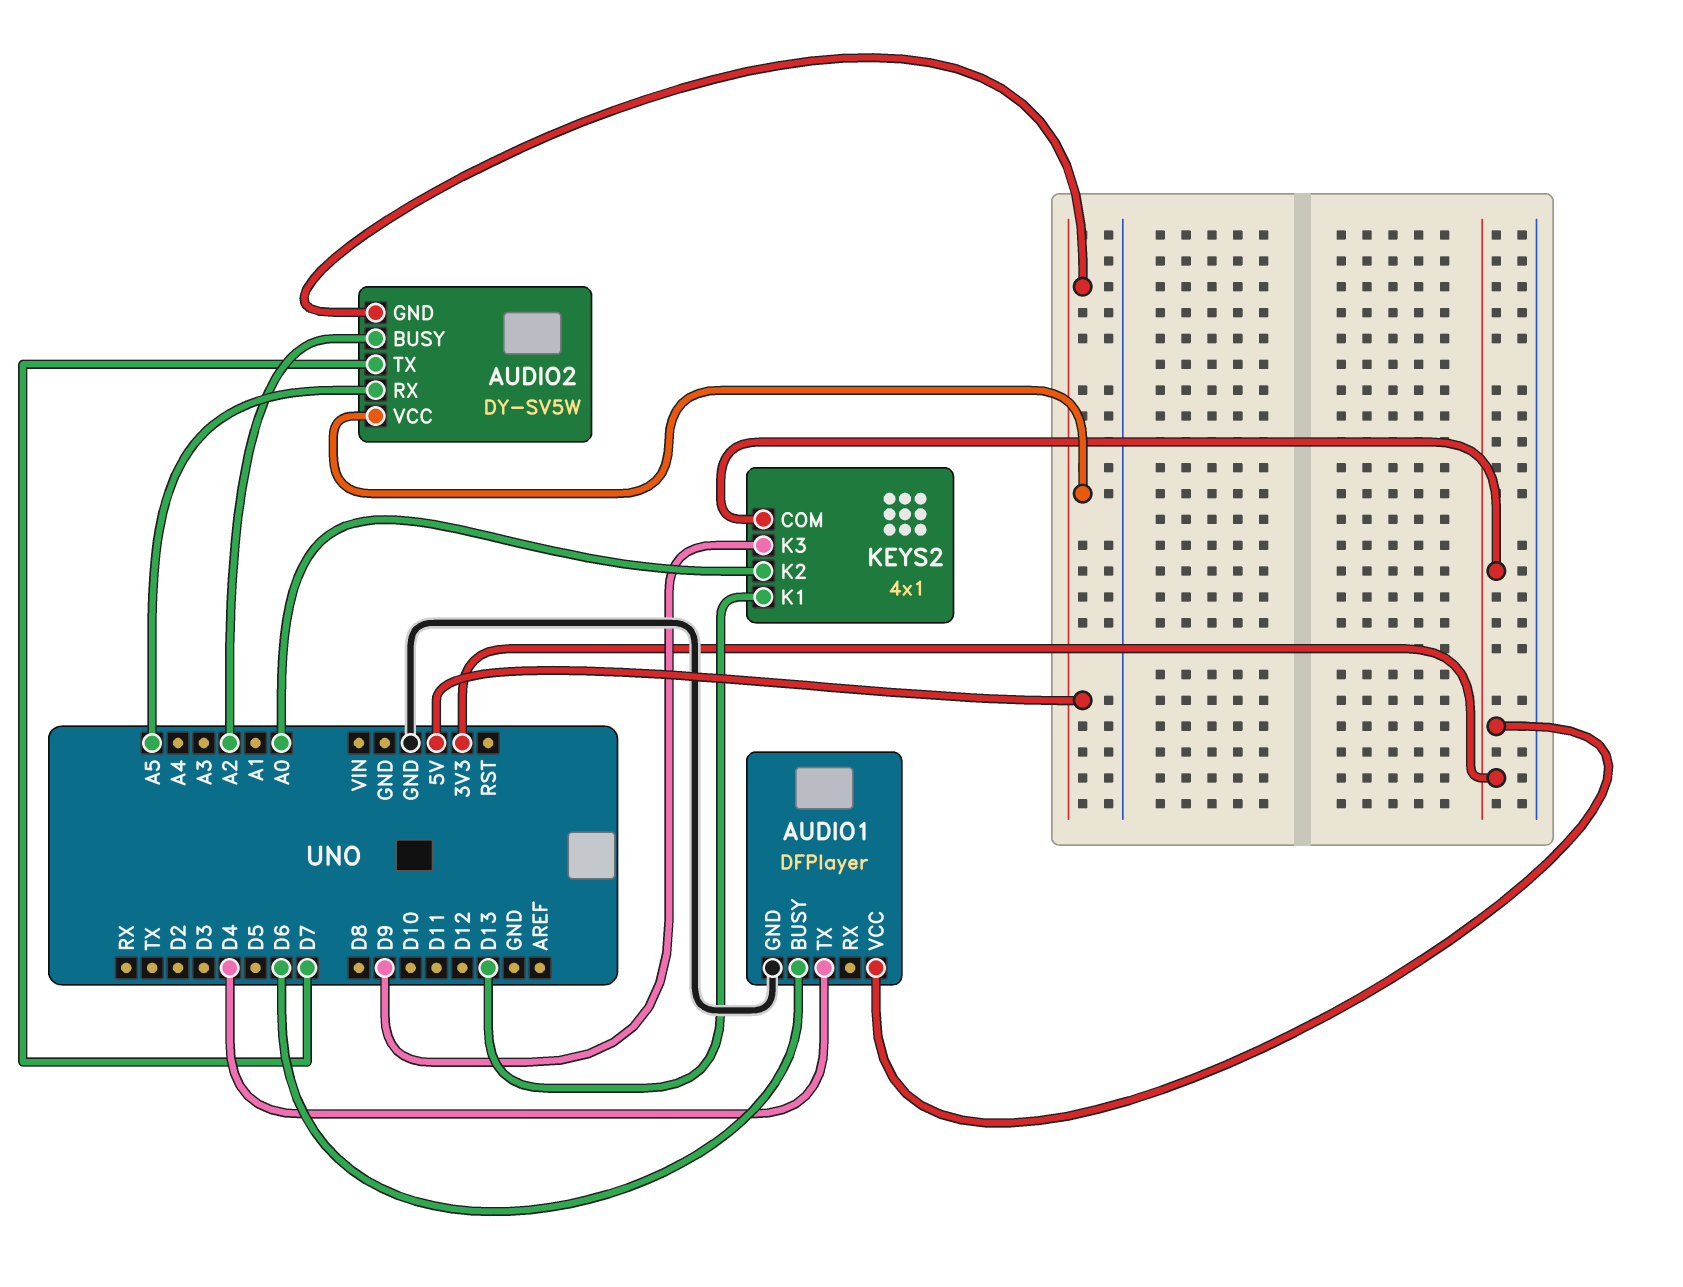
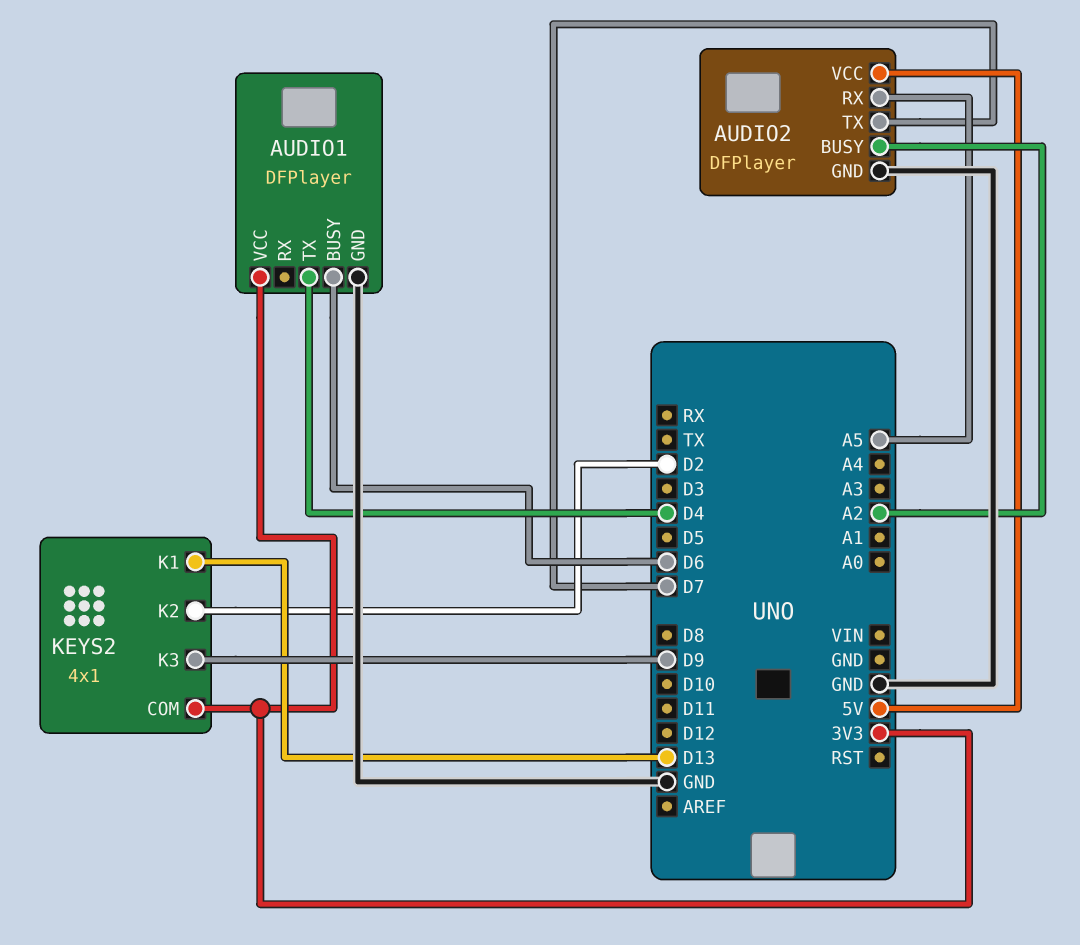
AUDIO2: DY-SV5W -> DFPlayer
AUDIO2 pin GND: 5V -> GND
KEYS2 pin K2: A0 -> D2

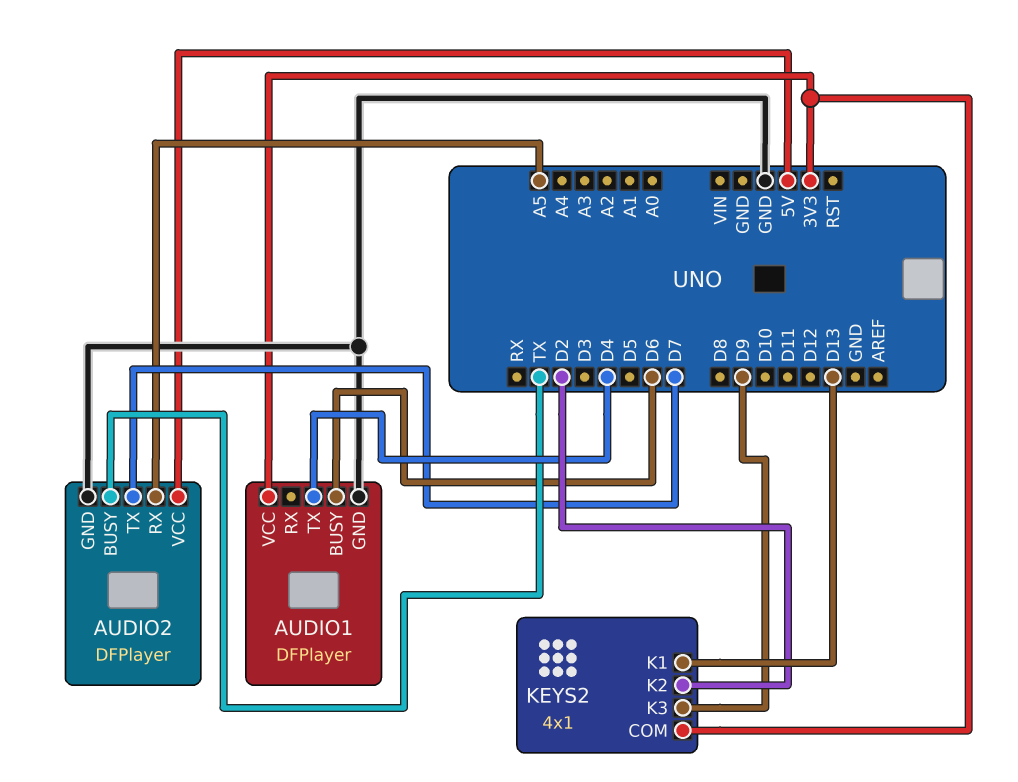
AUDIO2 pin BUSY: A2 -> TX

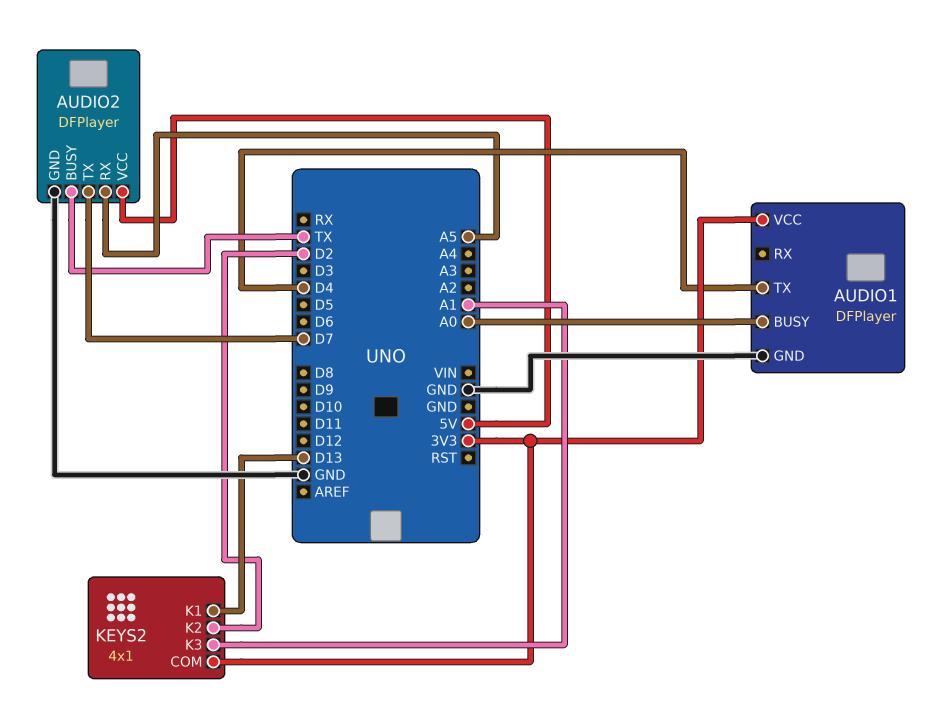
AUDIO1 pin BUSY: D6 -> A0
KEYS2 pin K3: D9 -> A1

